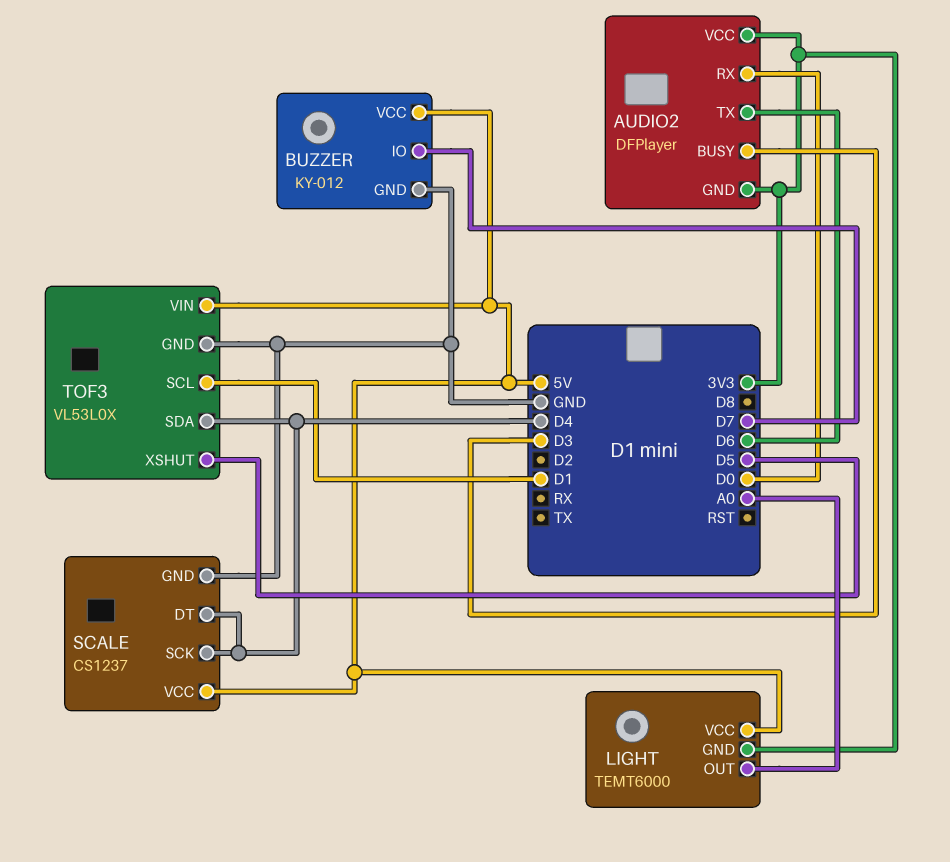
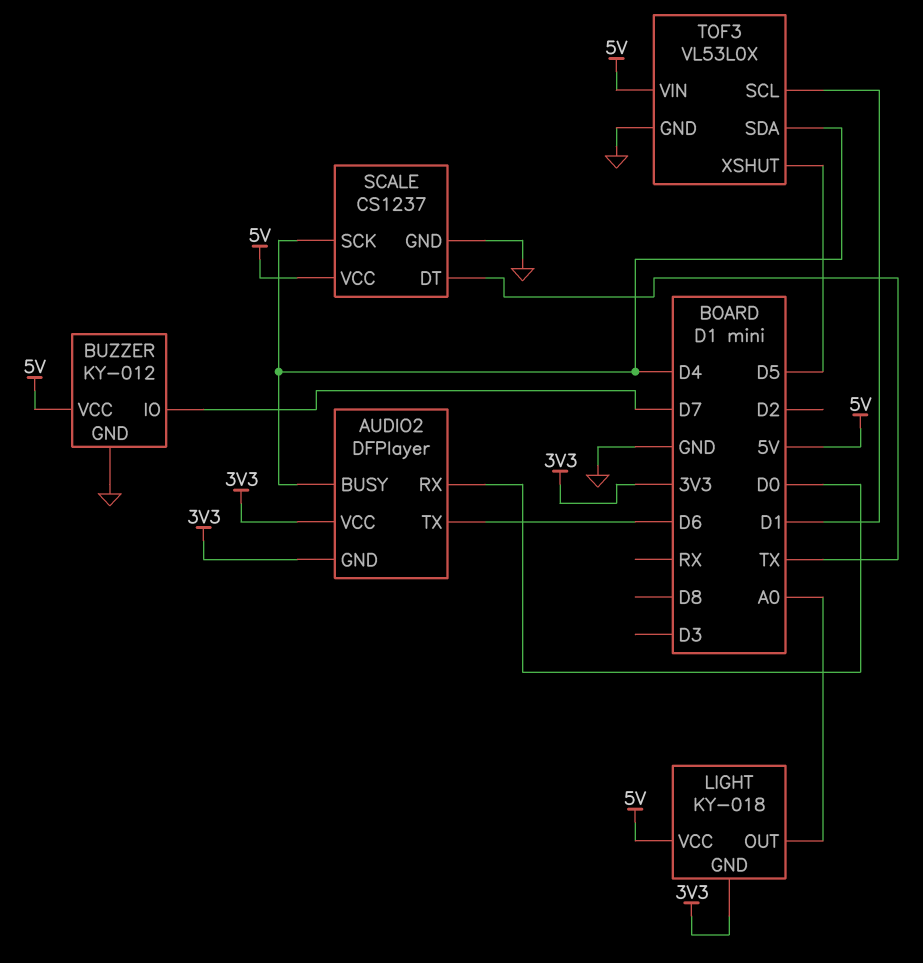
AUDIO2 pin BUSY: D3 -> D4
LIGHT: TEMT6000 -> KY-018
SCALE pin DT: D4 -> TX

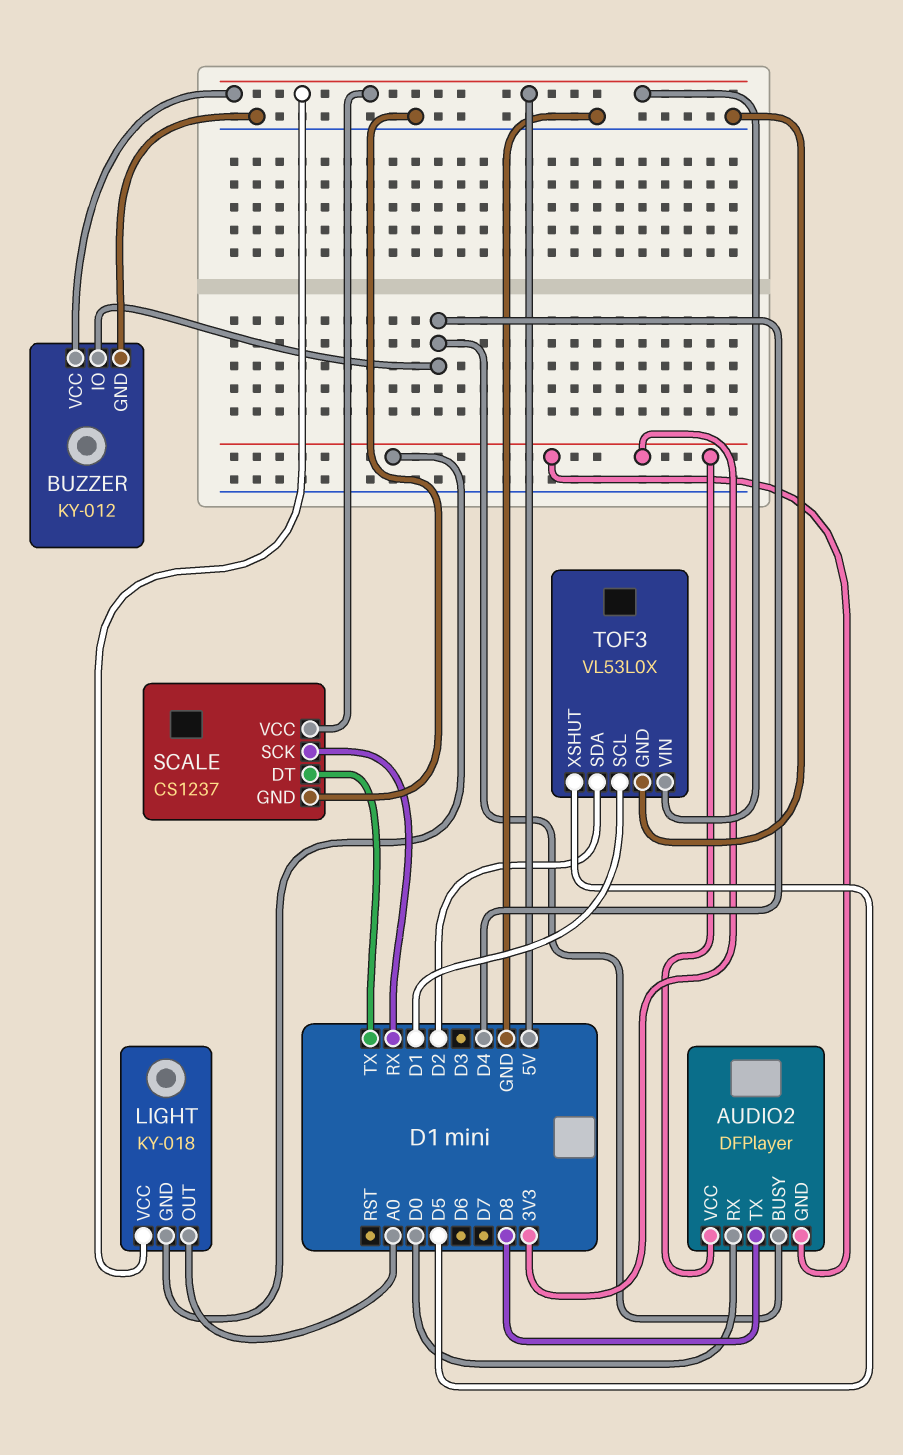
AUDIO2 pin TX: D6 -> D8
BUZZER pin IO: D7 -> D4
SCALE pin SCK: D4 -> RX
TOF3 pin SDA: D4 -> D2

